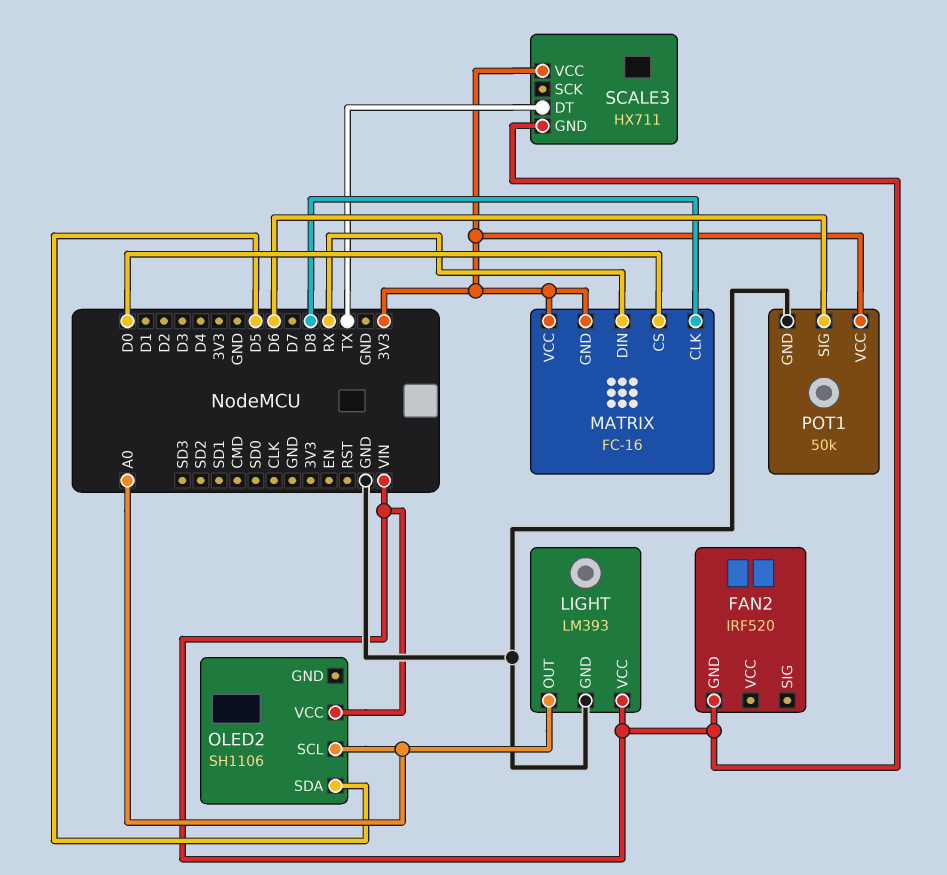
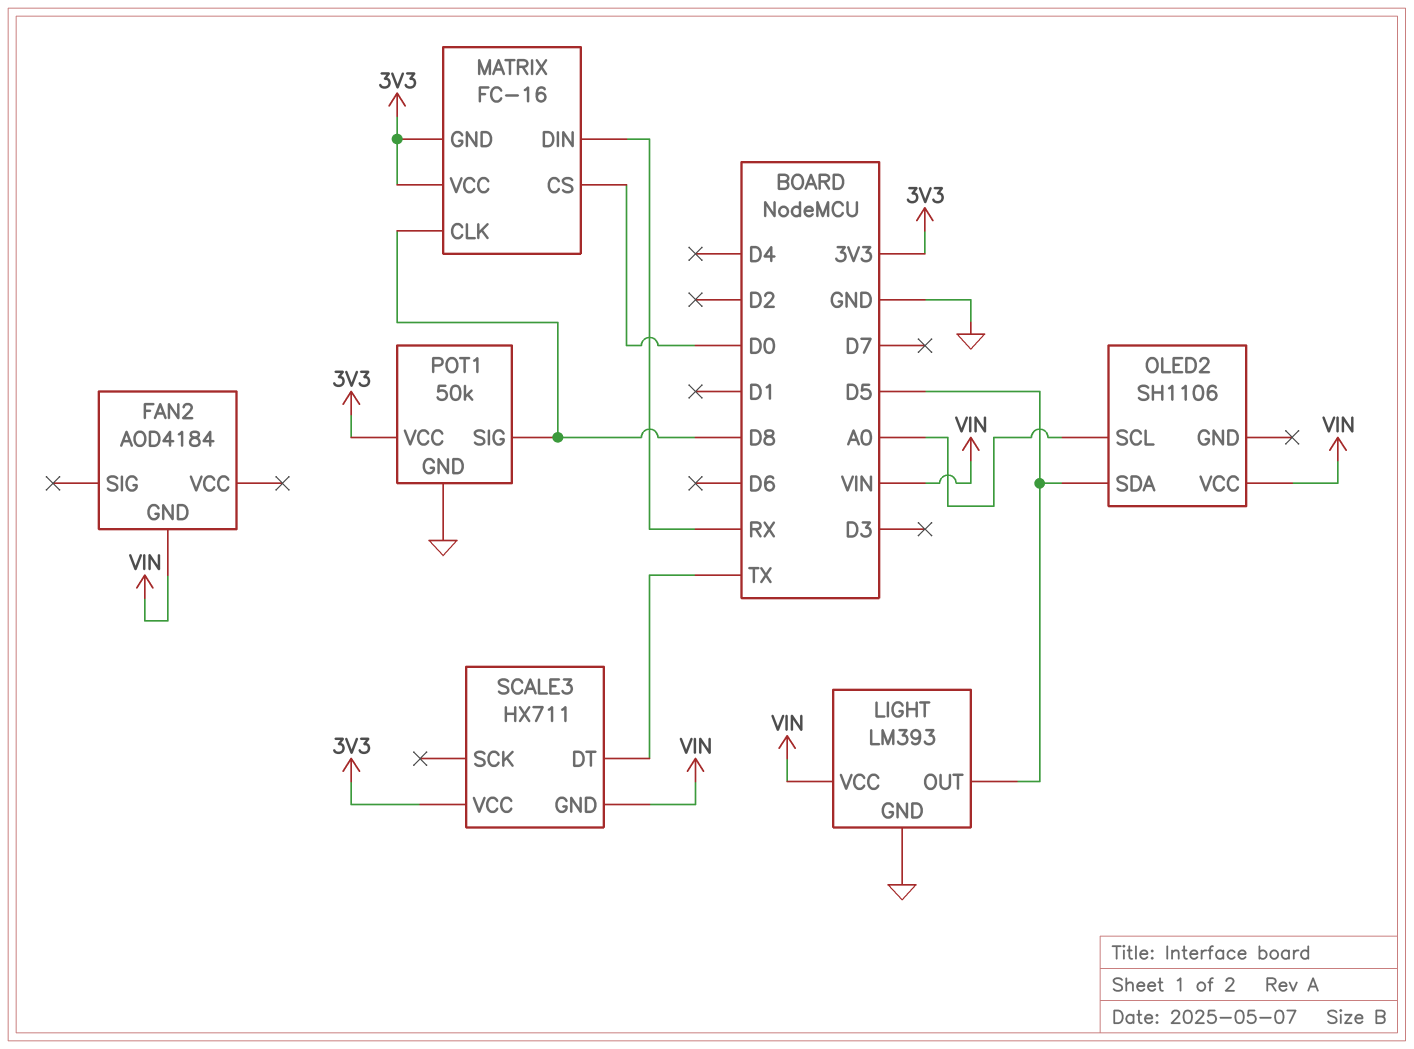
FAN2: IRF520 -> AOD4184
LIGHT pin OUT: A0 -> D5
POT1 pin SIG: D6 -> D8

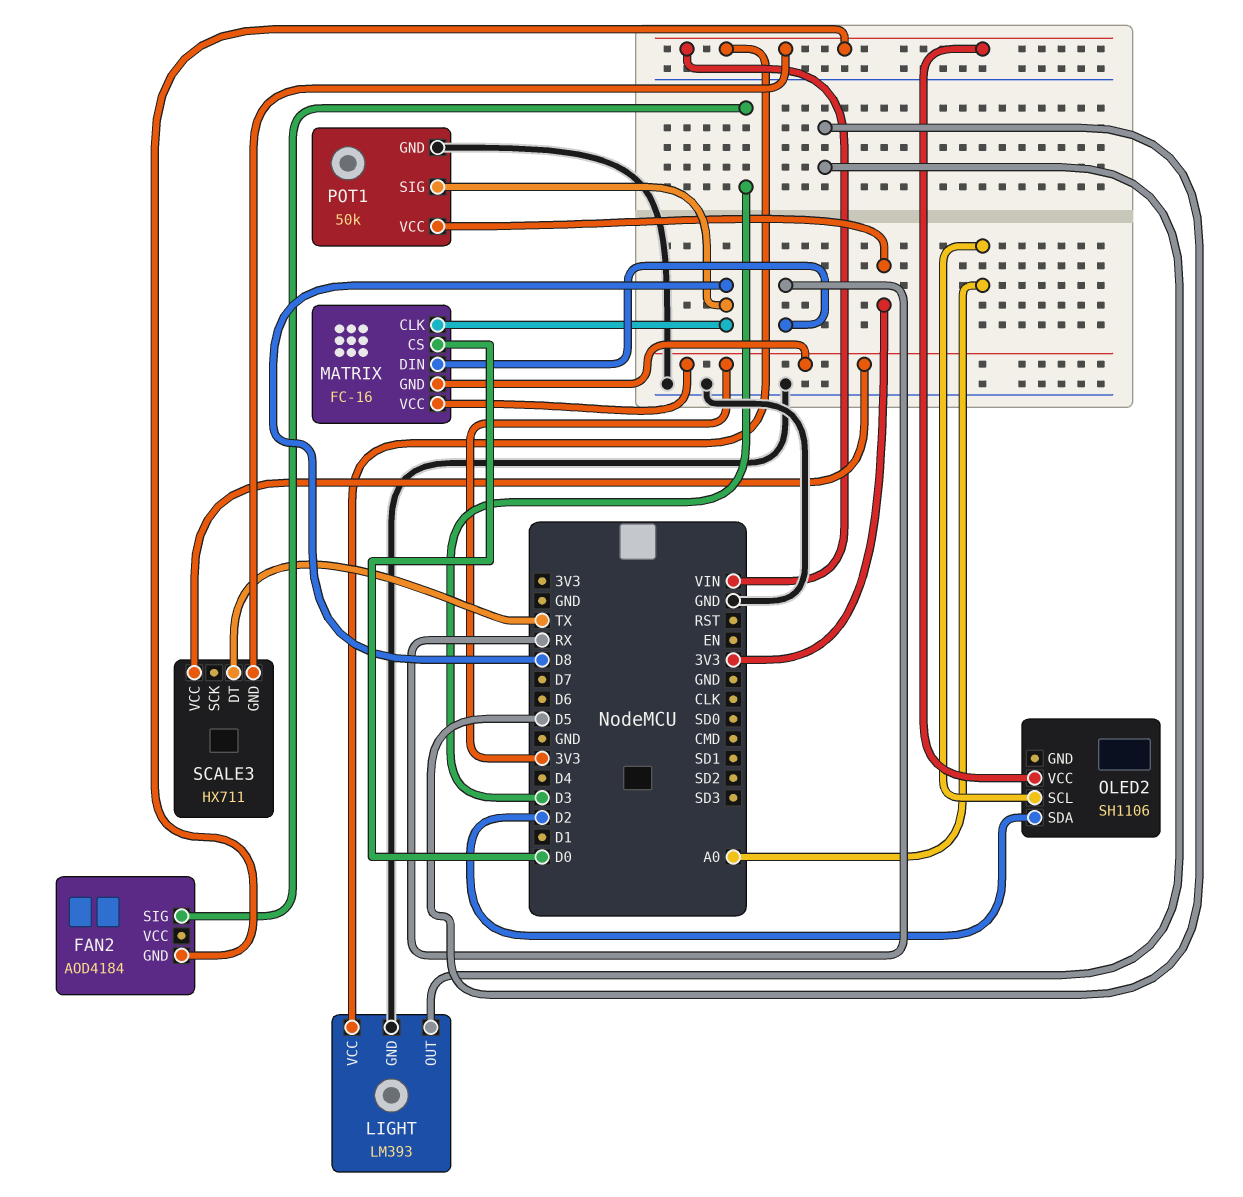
FAN2 pin SIG: none -> D3
OLED2 pin SDA: D5 -> D2

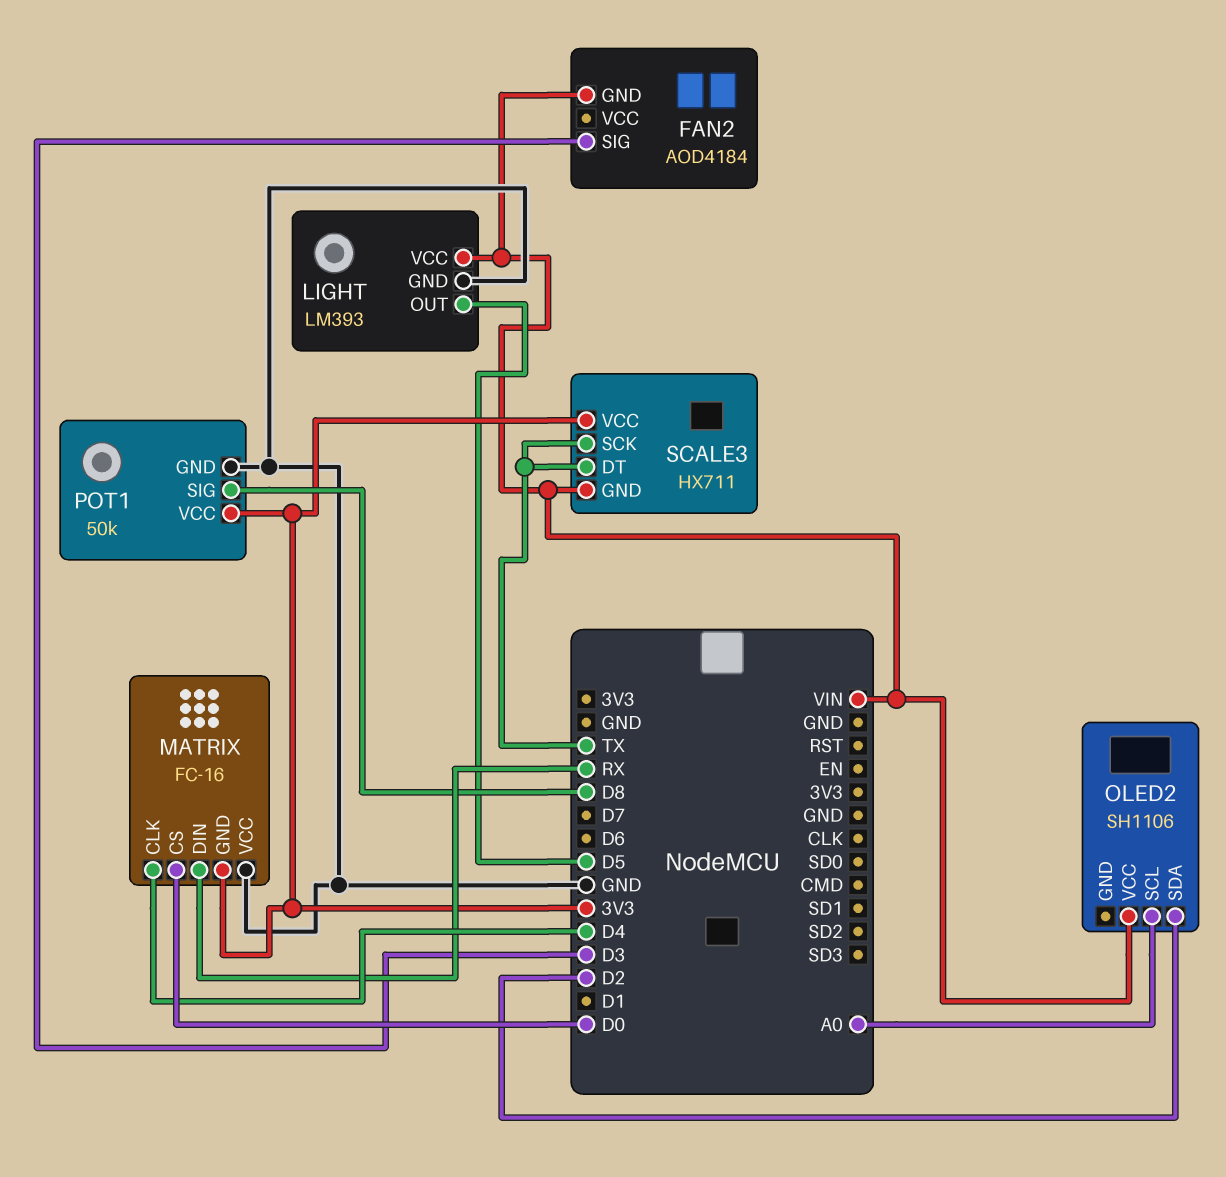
MATRIX pin CLK: D8 -> D4
MATRIX pin VCC: 3V3 -> GND
SCALE3 pin SCK: none -> TX

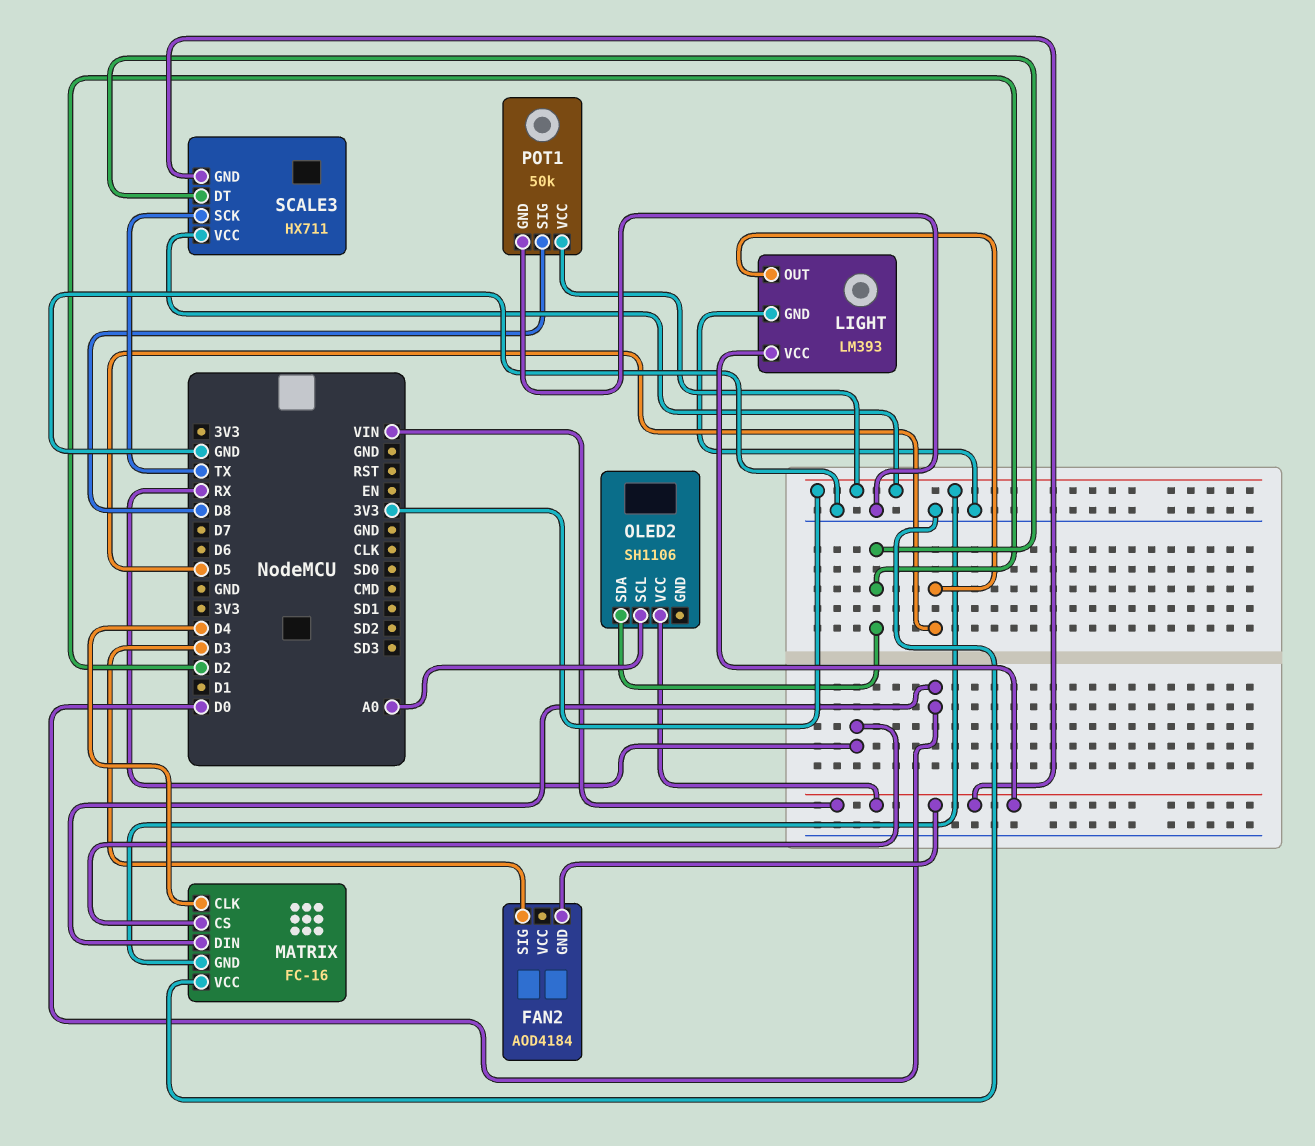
MATRIX pin CS: D0 -> RX
MATRIX pin DIN: RX -> D0
SCALE3 pin DT: TX -> D2

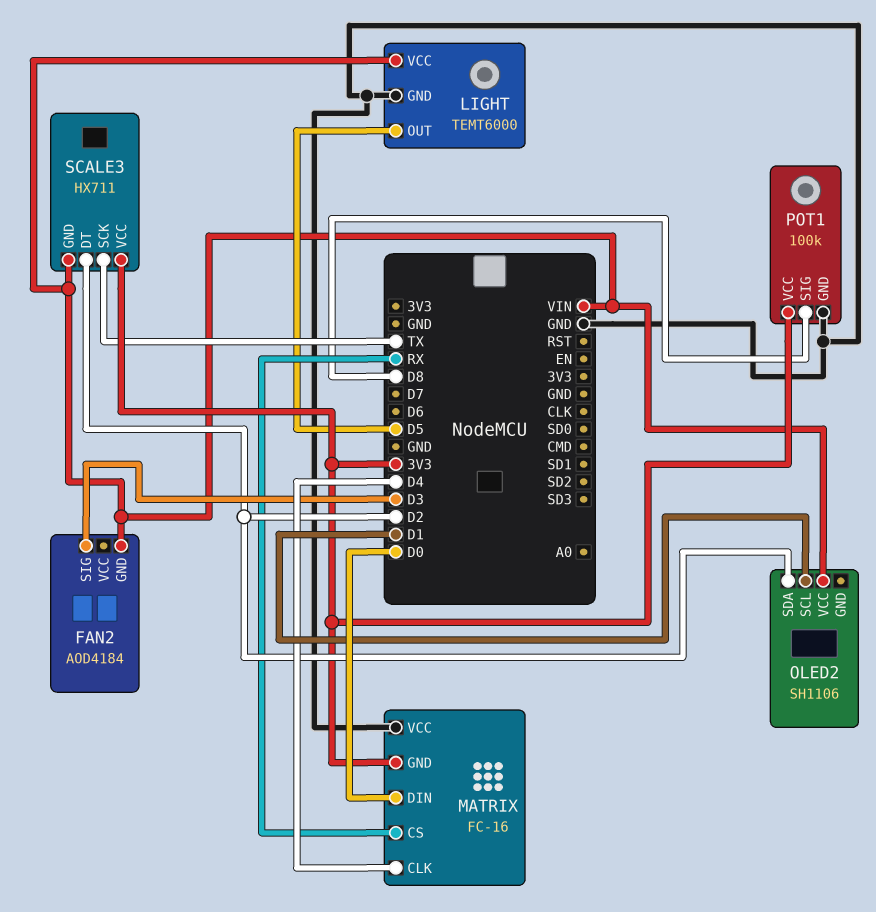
LIGHT: LM393 -> TEMT6000
OLED2 pin SCL: A0 -> D1
POT1: 50k -> 100k

